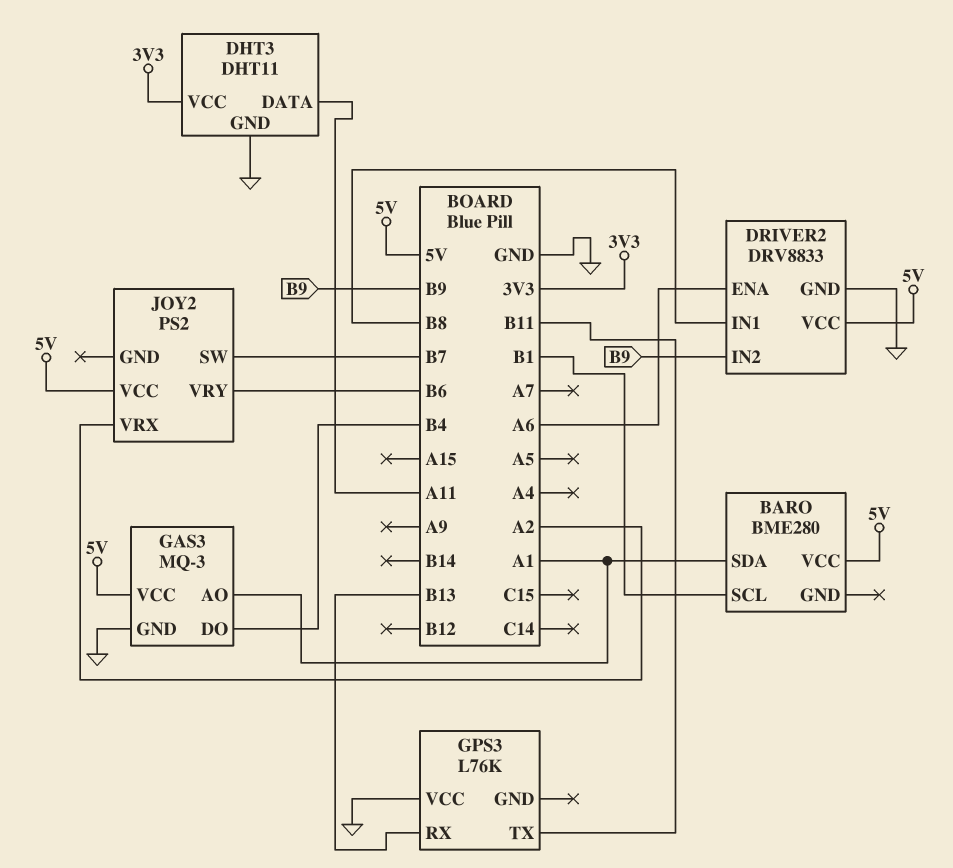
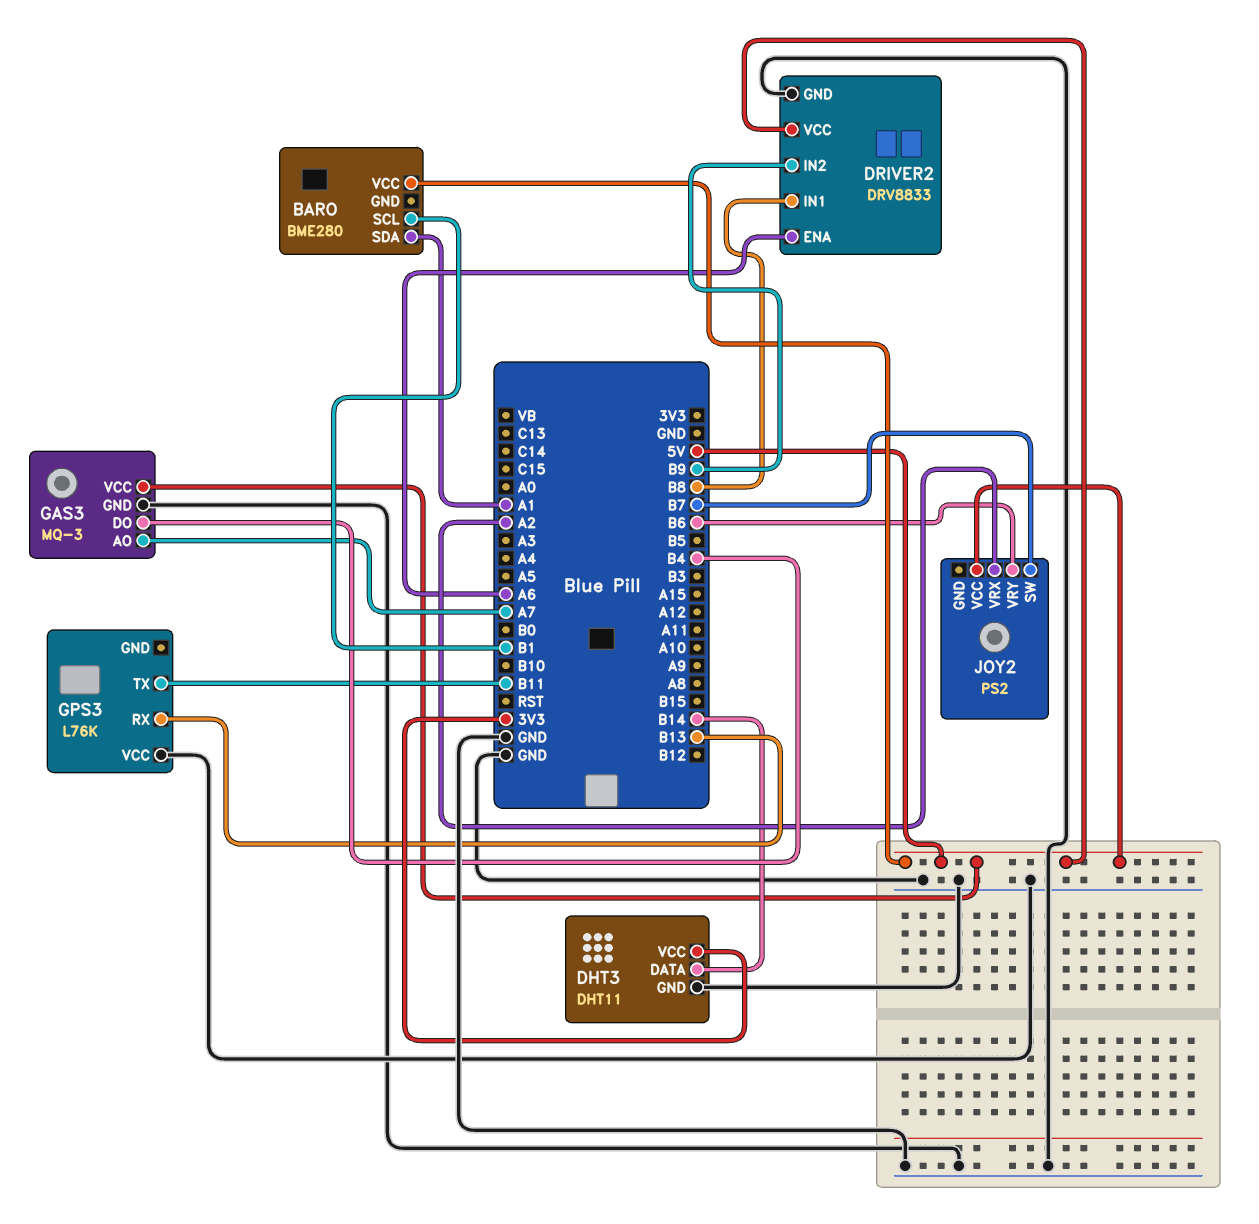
DHT3 pin DATA: A11 -> B14
GAS3 pin AO: A1 -> A7

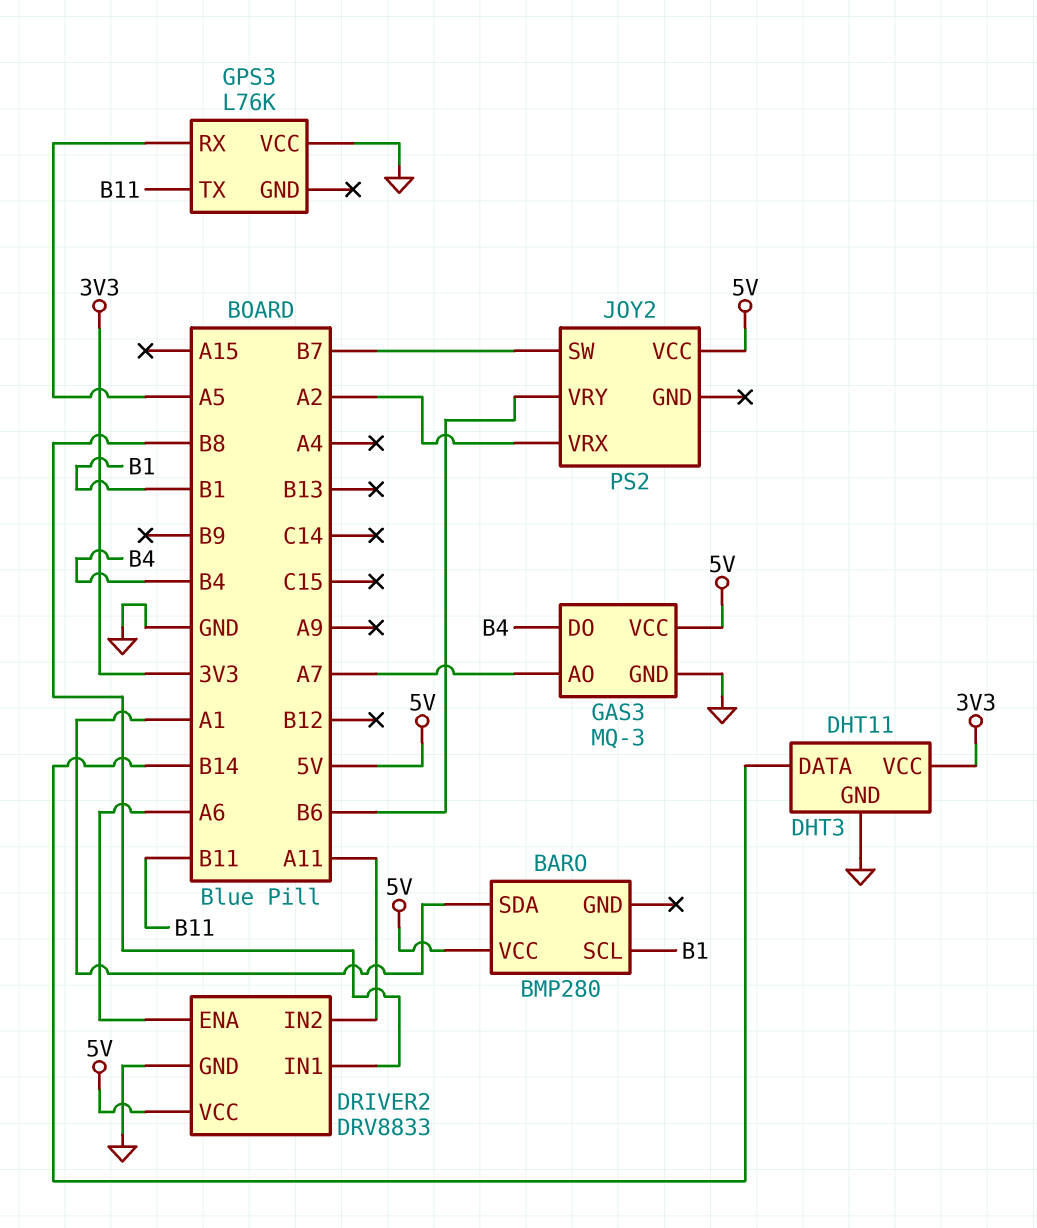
BARO: BME280 -> BMP280
DRIVER2 pin IN2: B9 -> A11
GPS3 pin RX: B13 -> A5

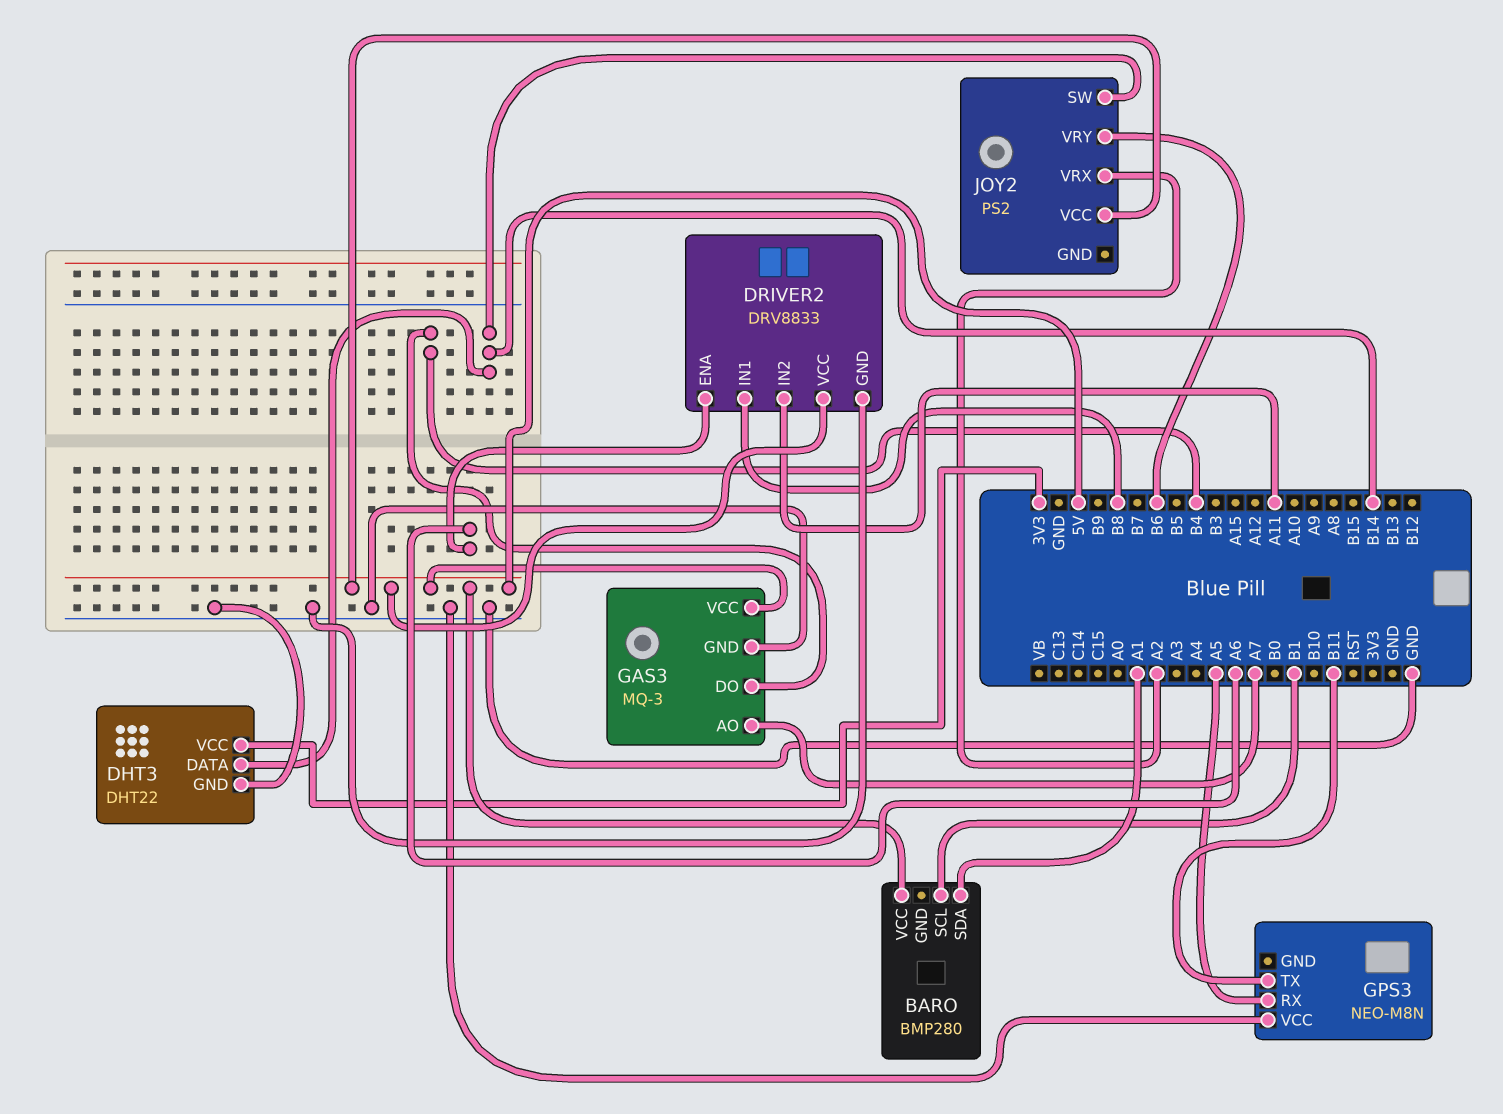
DHT3: DHT11 -> DHT22
GPS3: L76K -> NEO-M8N
JOY2 pin SW: B7 -> B14

